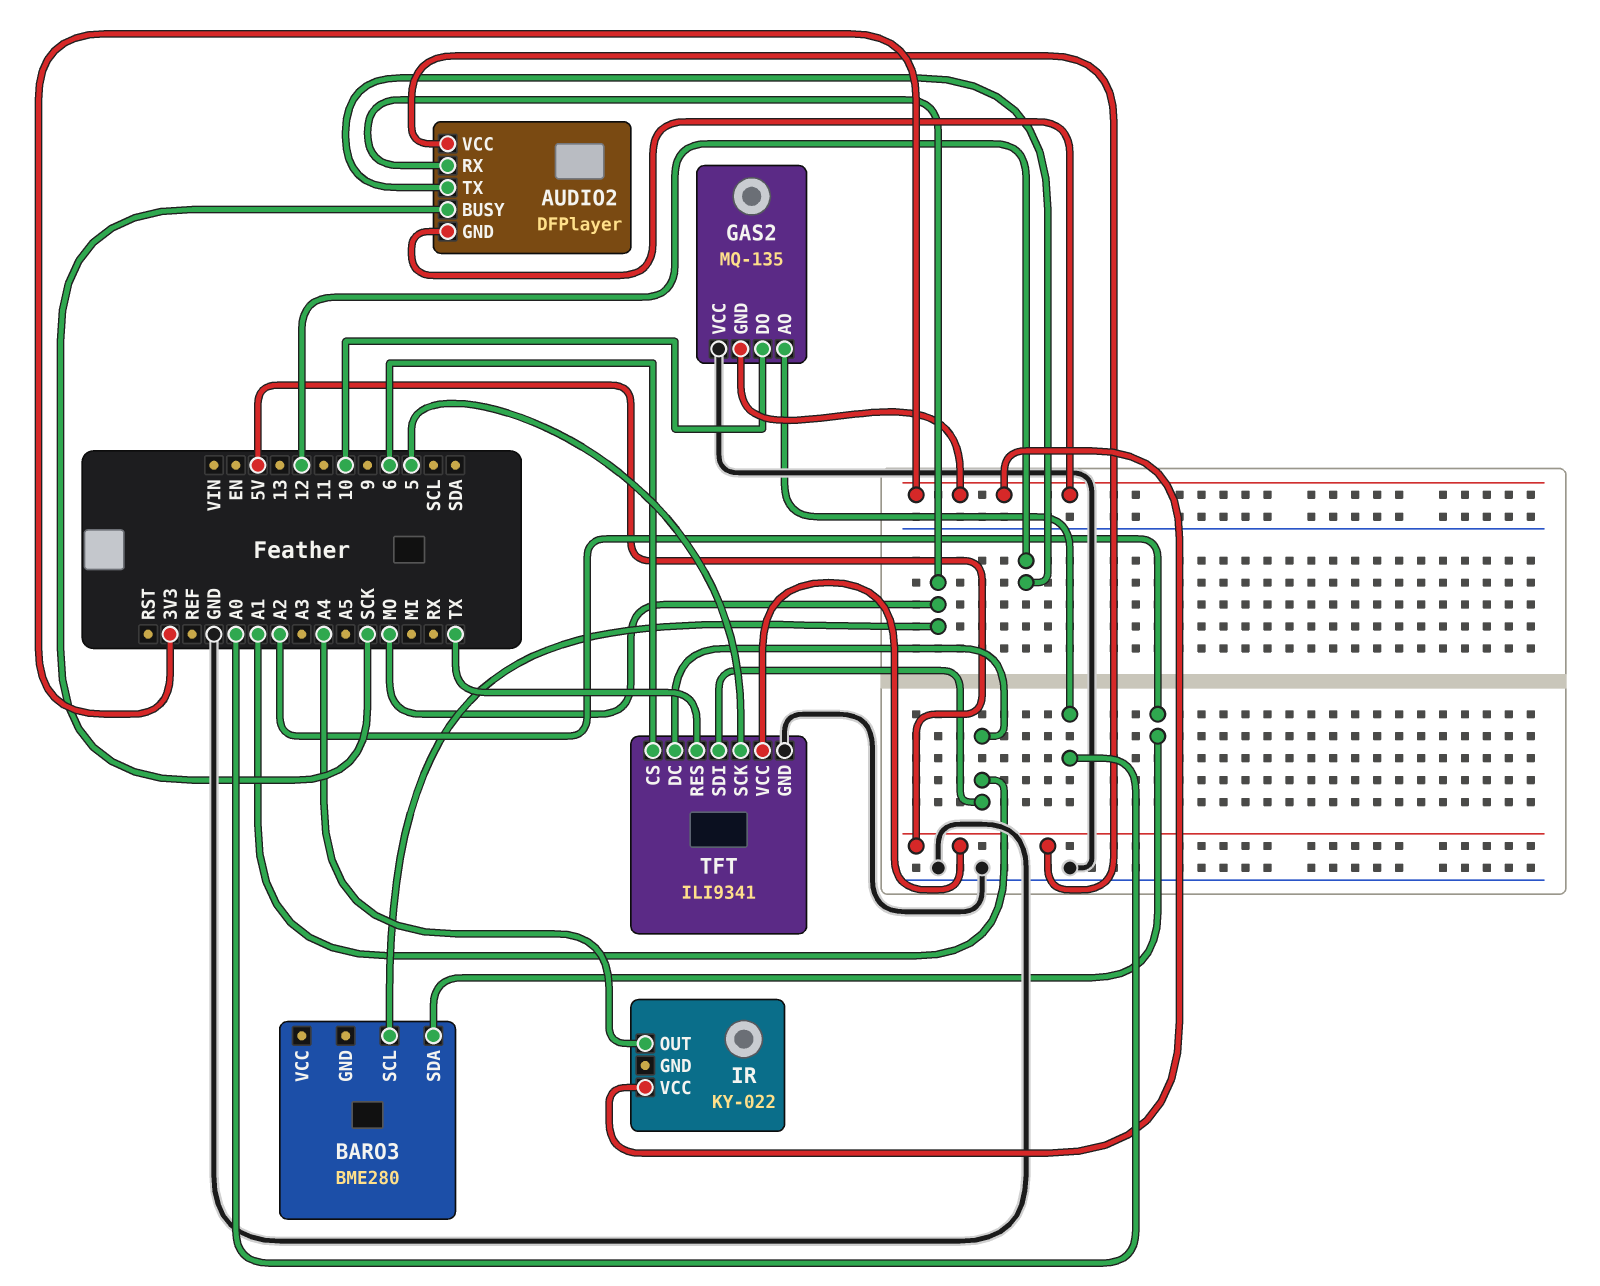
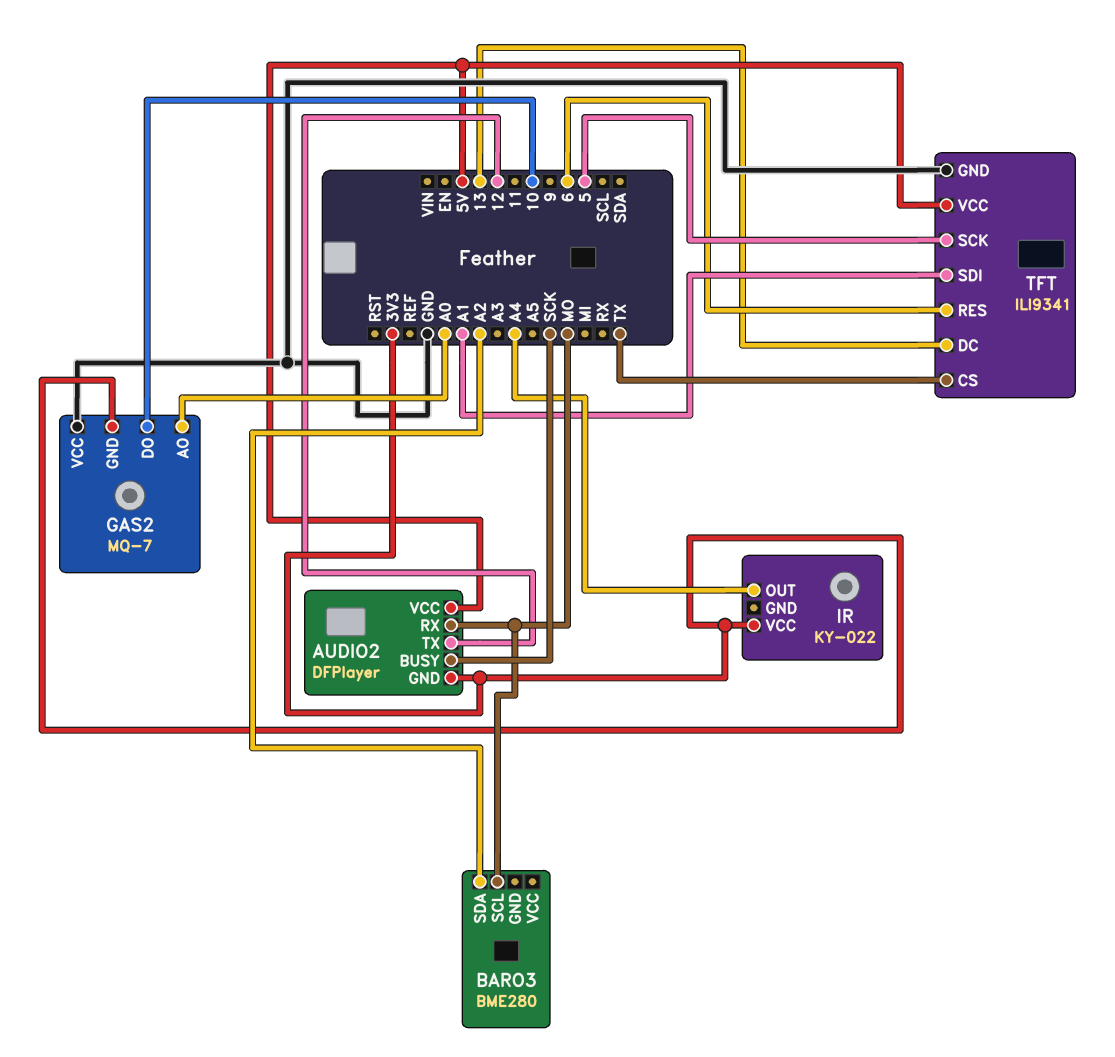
GAS2: MQ-135 -> MQ-7
TFT pin CS: 6 -> TX
TFT pin DC: A1 -> 13
TFT pin RES: TX -> 6

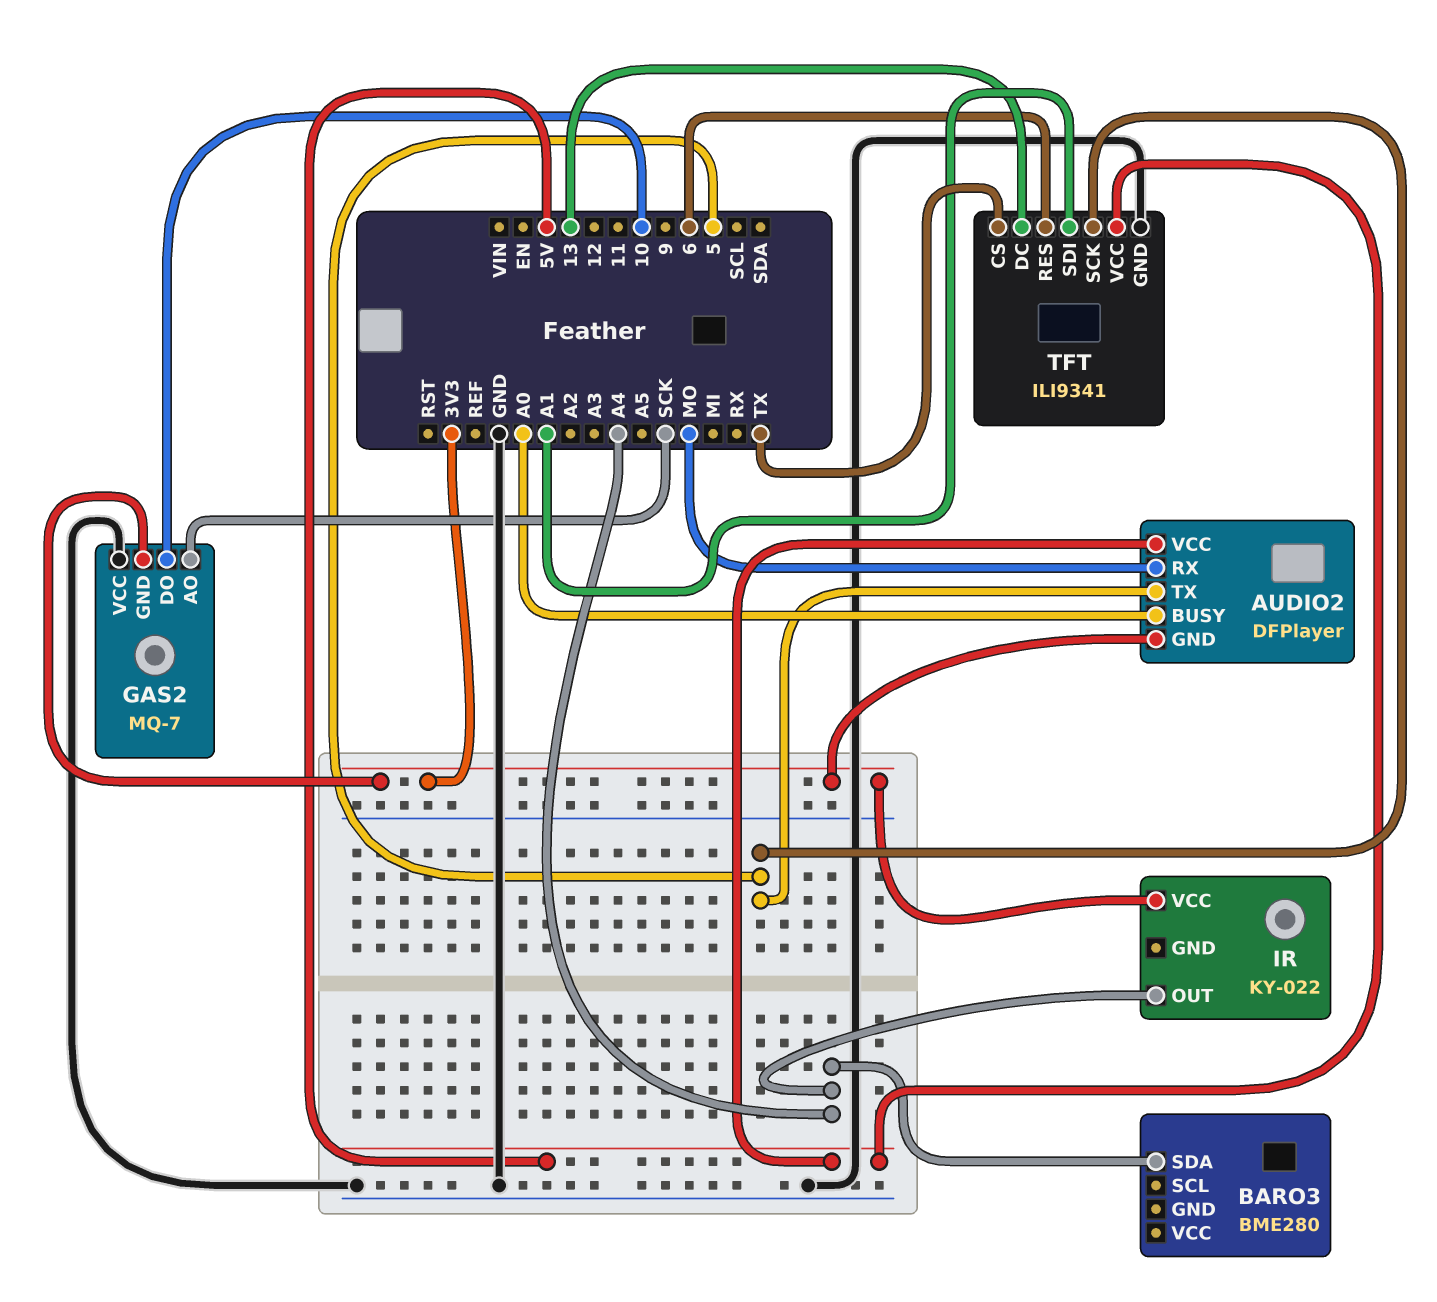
AUDIO2 pin BUSY: SCK -> A0
AUDIO2 pin TX: 12 -> 5
BARO3 pin SCL: MO -> none
BARO3 pin SDA: A2 -> A4
GAS2 pin AO: A0 -> SCK

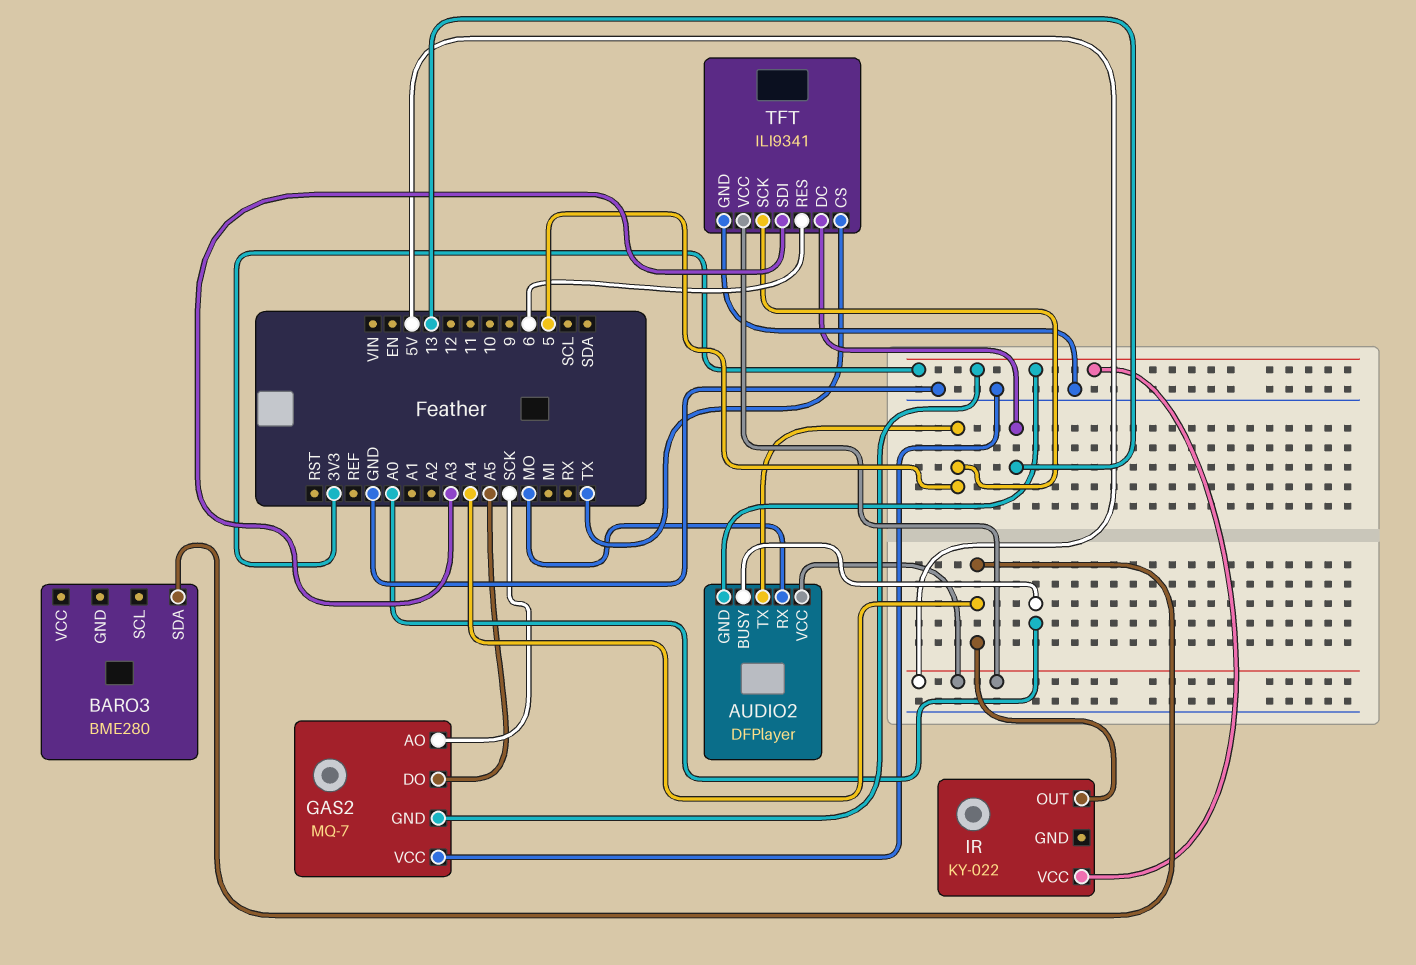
GAS2 pin DO: 10 -> A5
TFT pin SDI: A1 -> A3

